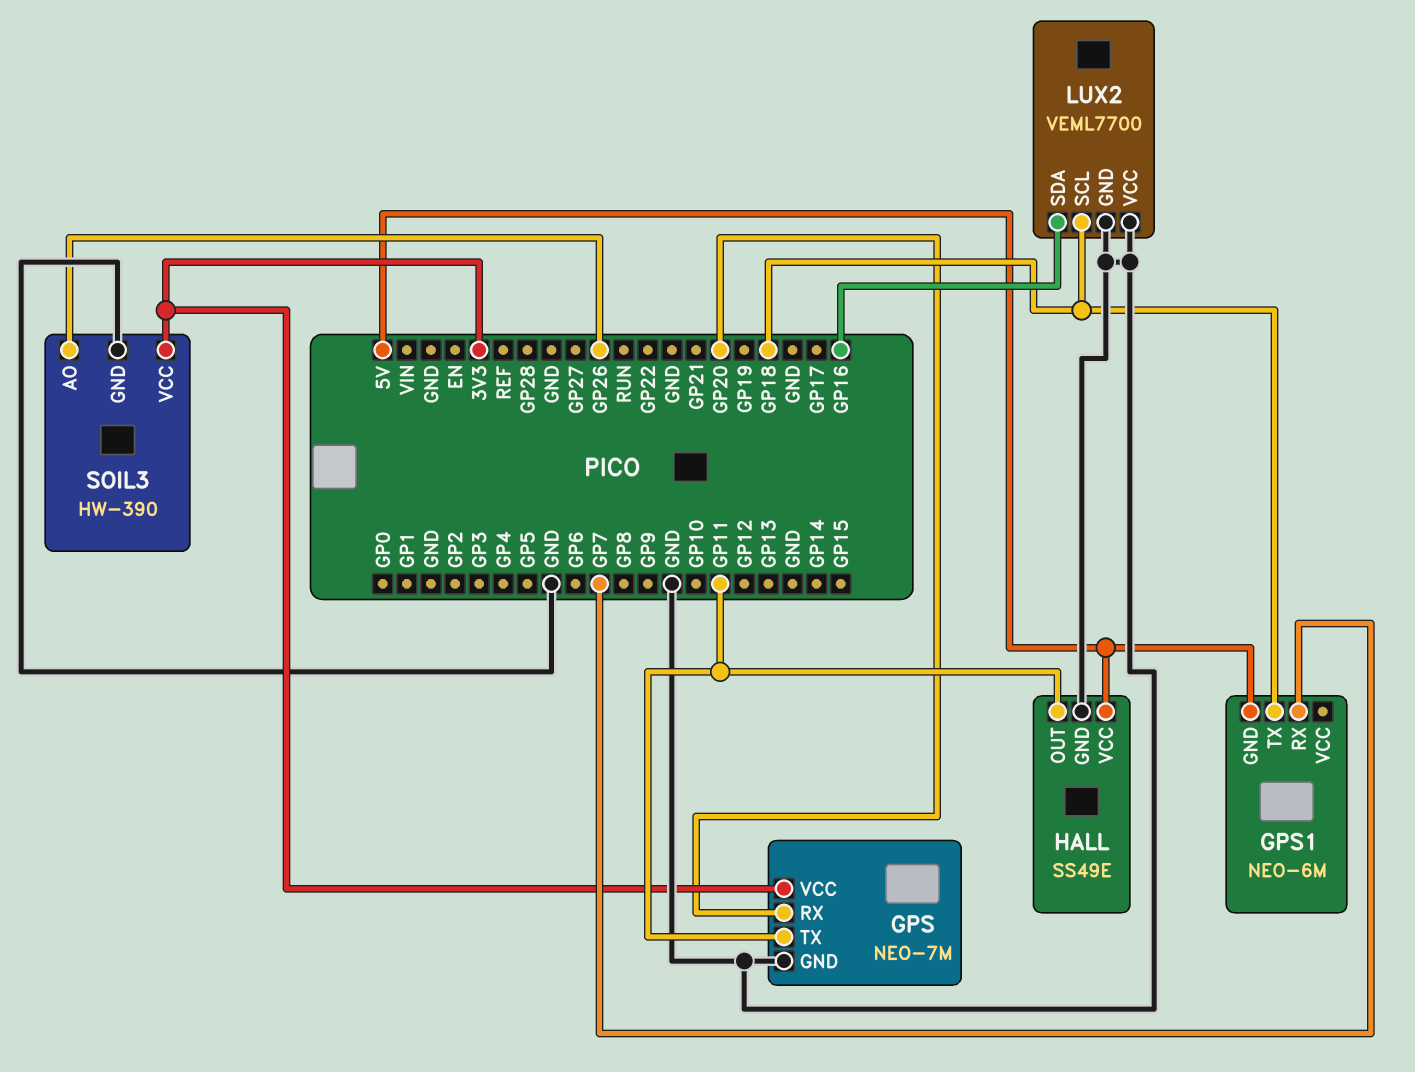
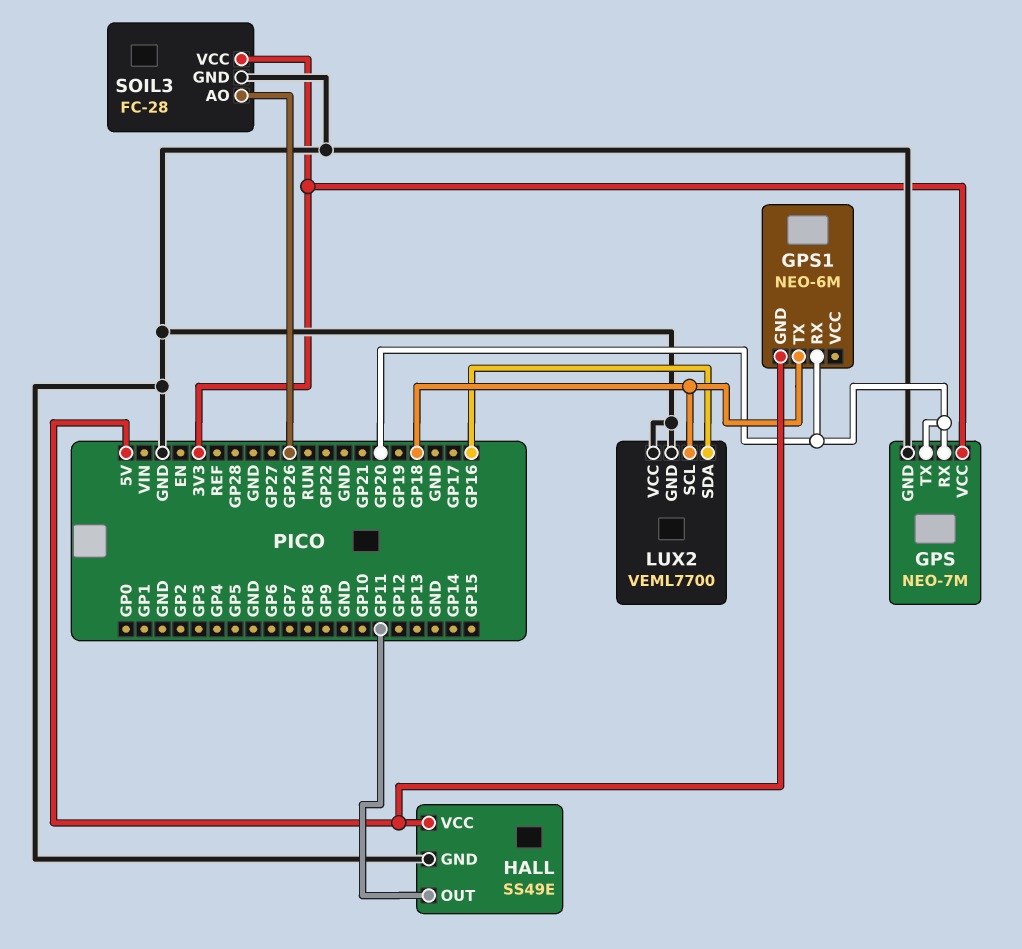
GPS pin TX: GP11 -> GP20
GPS1 pin RX: GP7 -> GP20
SOIL3: HW-390 -> FC-28

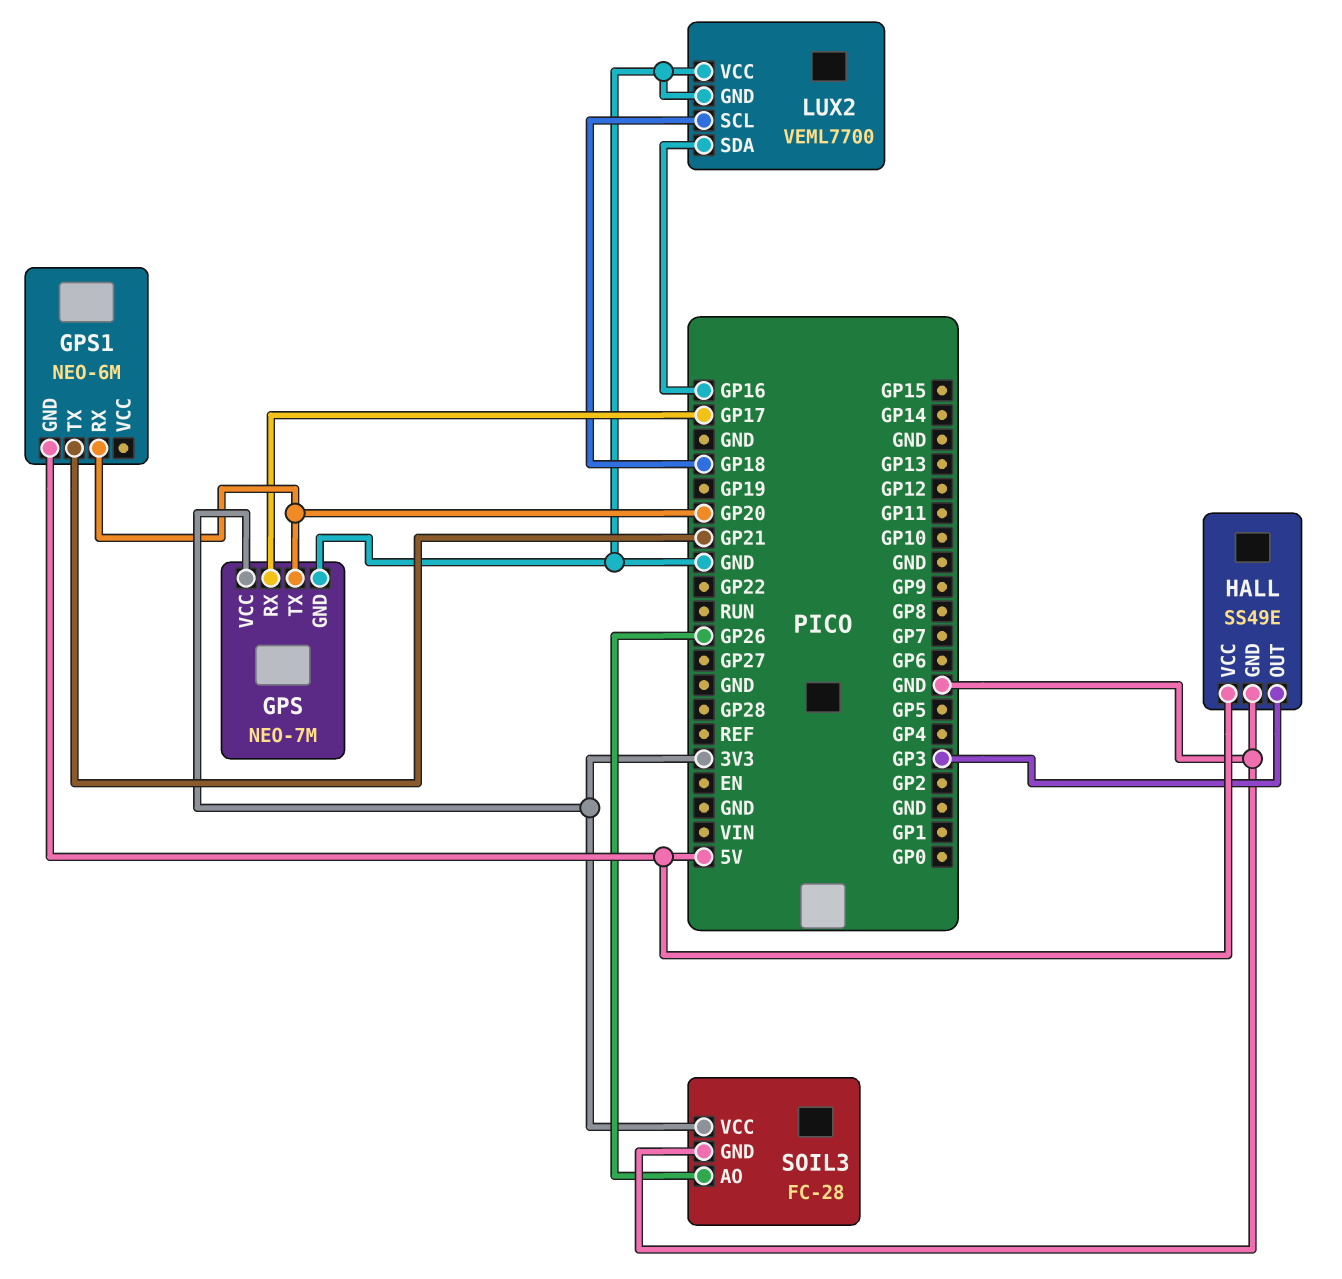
GPS pin RX: GP20 -> GP17
GPS1 pin TX: GP18 -> GP21
HALL pin OUT: GP11 -> GP3

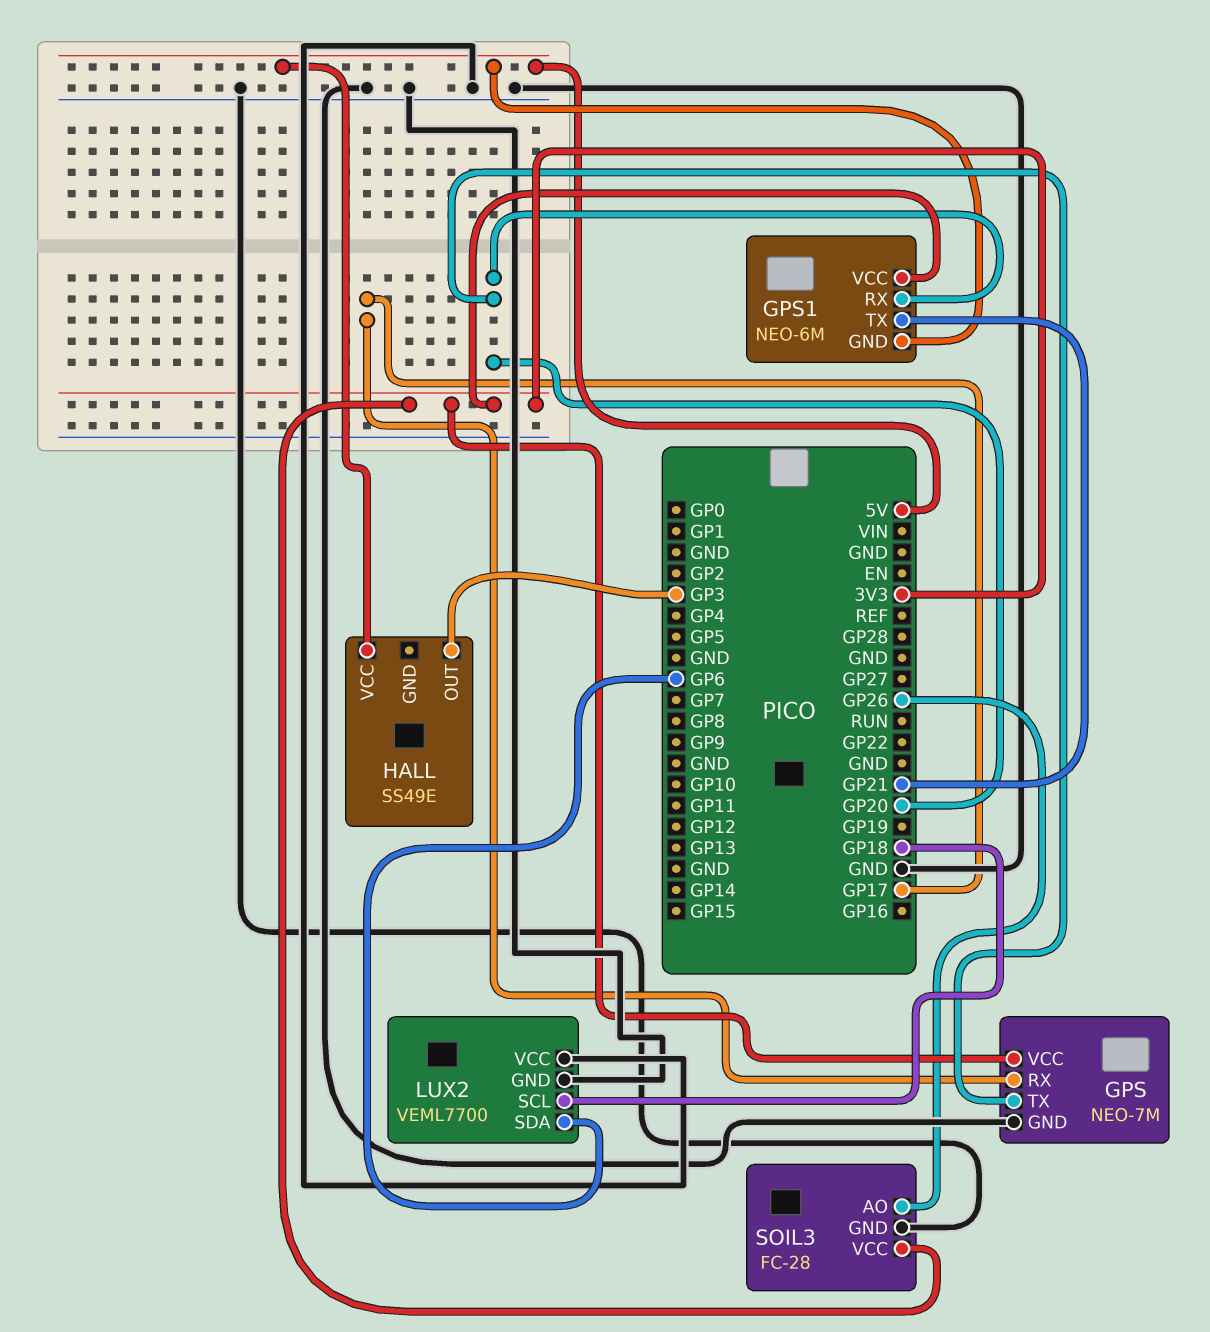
GPS1 pin VCC: none -> 3V3
HALL pin GND: GND -> none
LUX2 pin SDA: GP16 -> GP6

